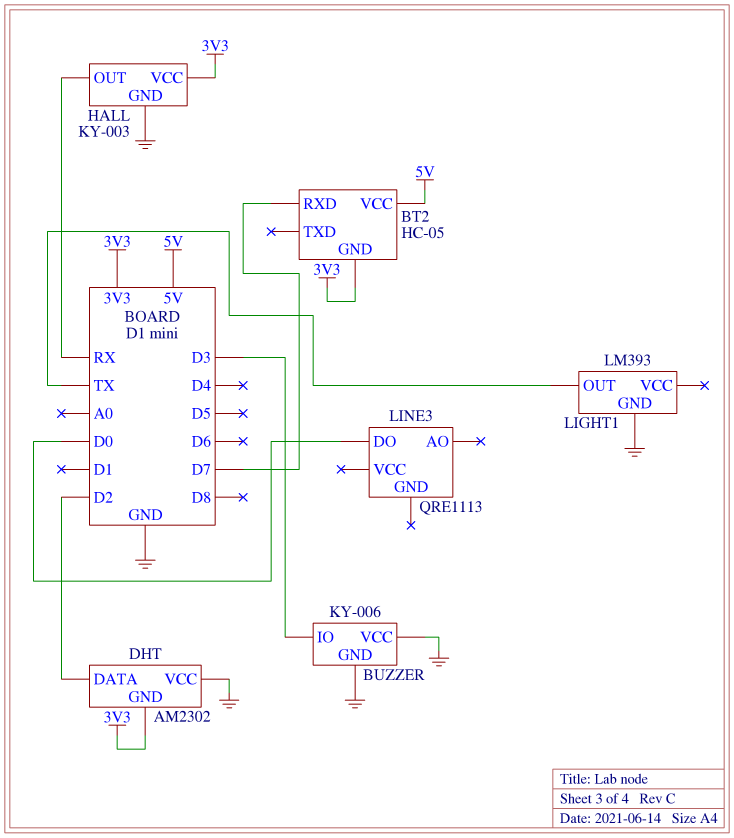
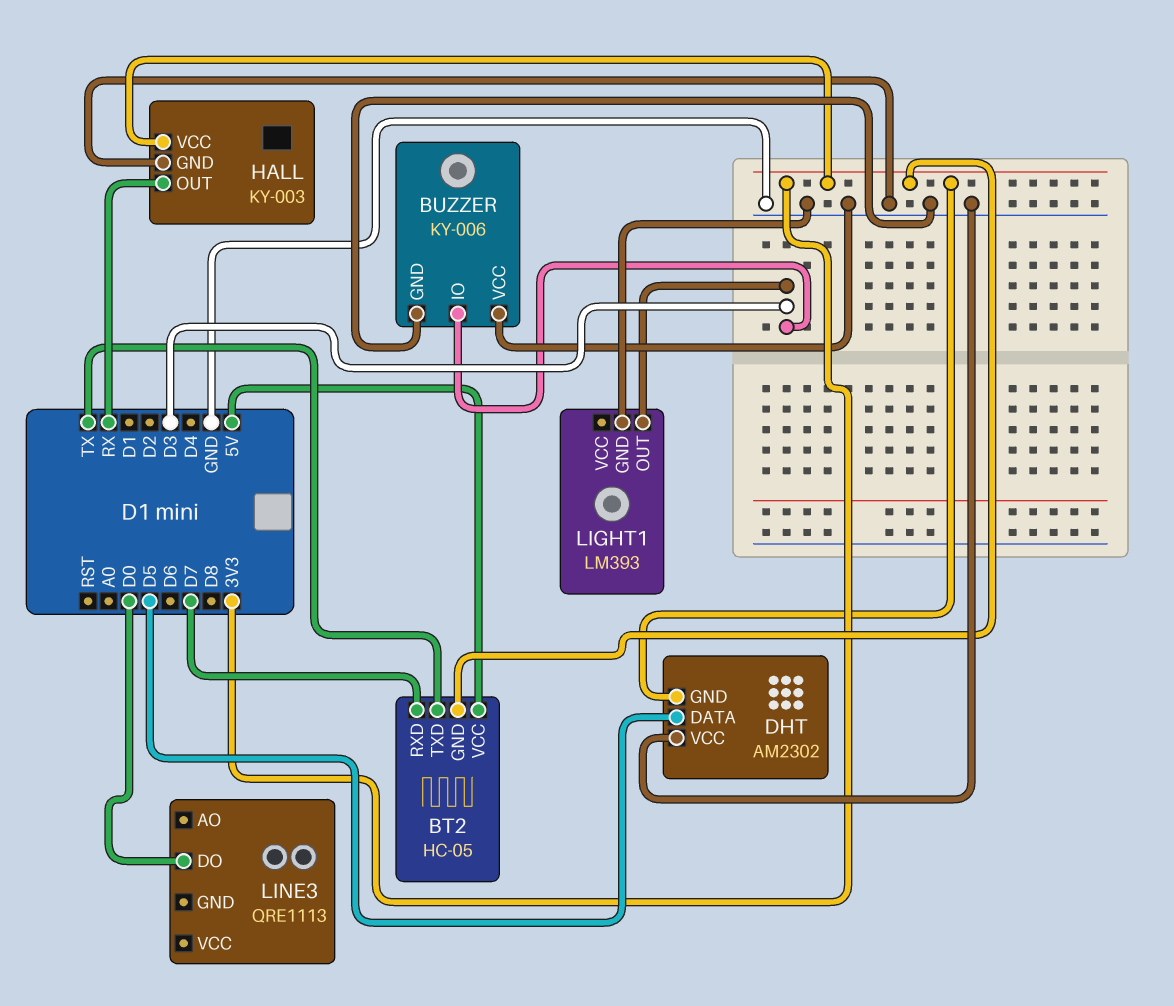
BT2 pin TXD: none -> TX
DHT pin DATA: D2 -> D5
LIGHT1 pin OUT: TX -> D3

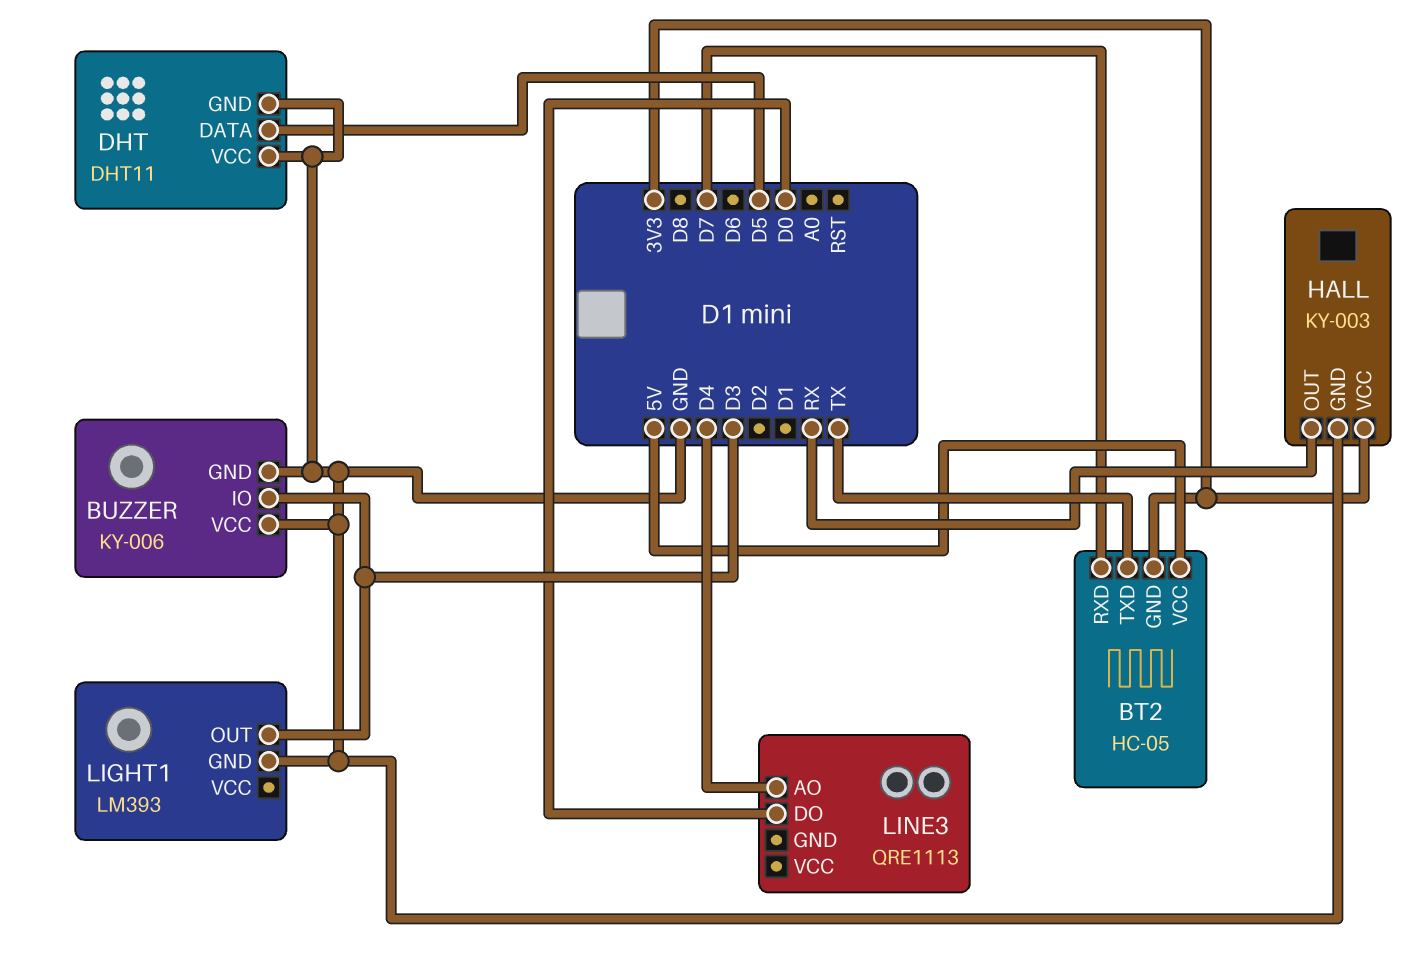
DHT: AM2302 -> DHT11
DHT pin GND: 3V3 -> GND
LINE3 pin AO: none -> D4

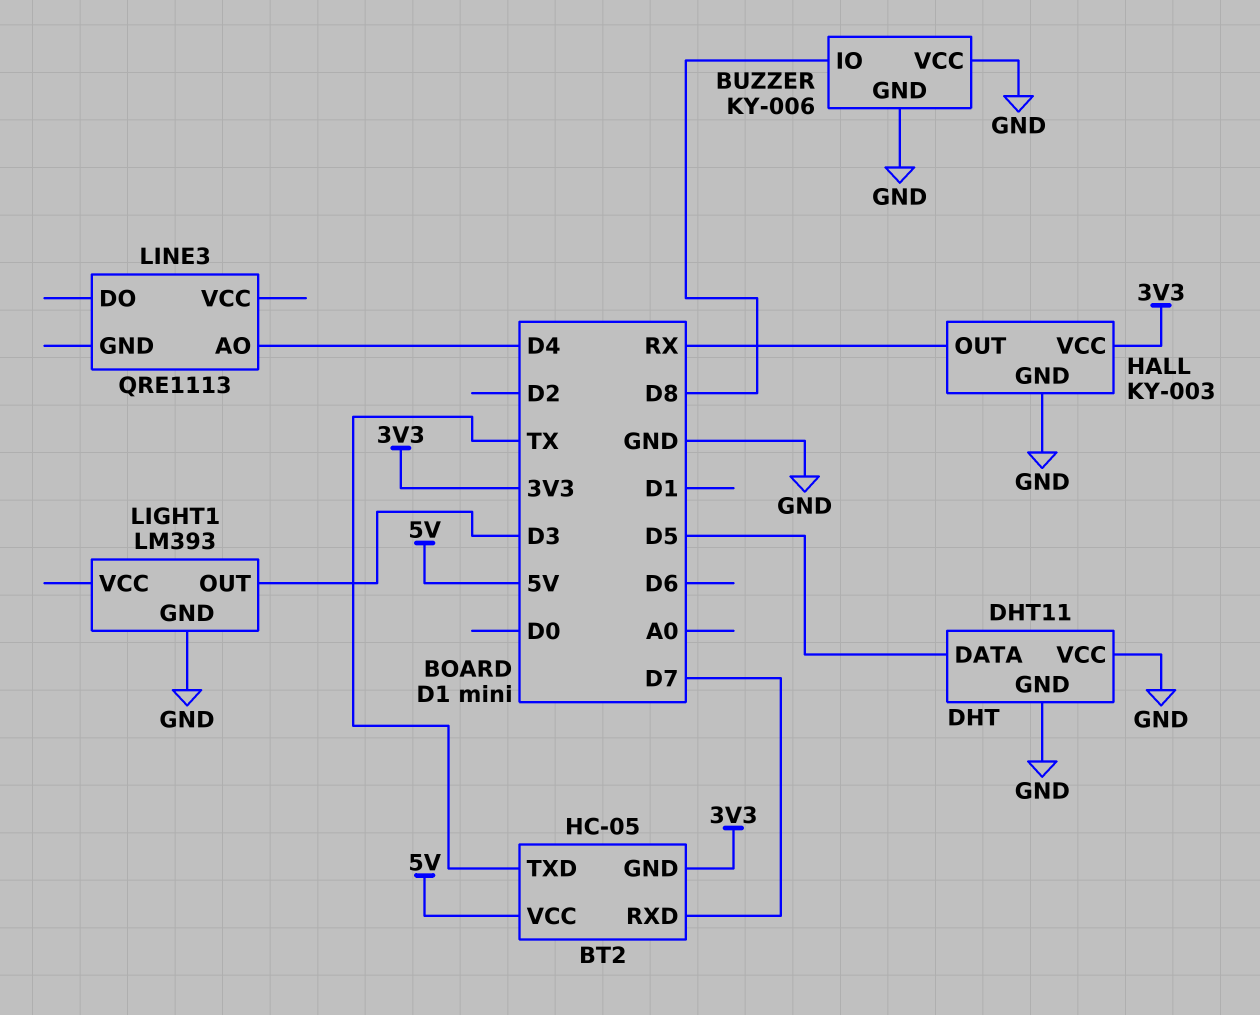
BUZZER pin IO: D3 -> D8
LINE3 pin DO: D0 -> none

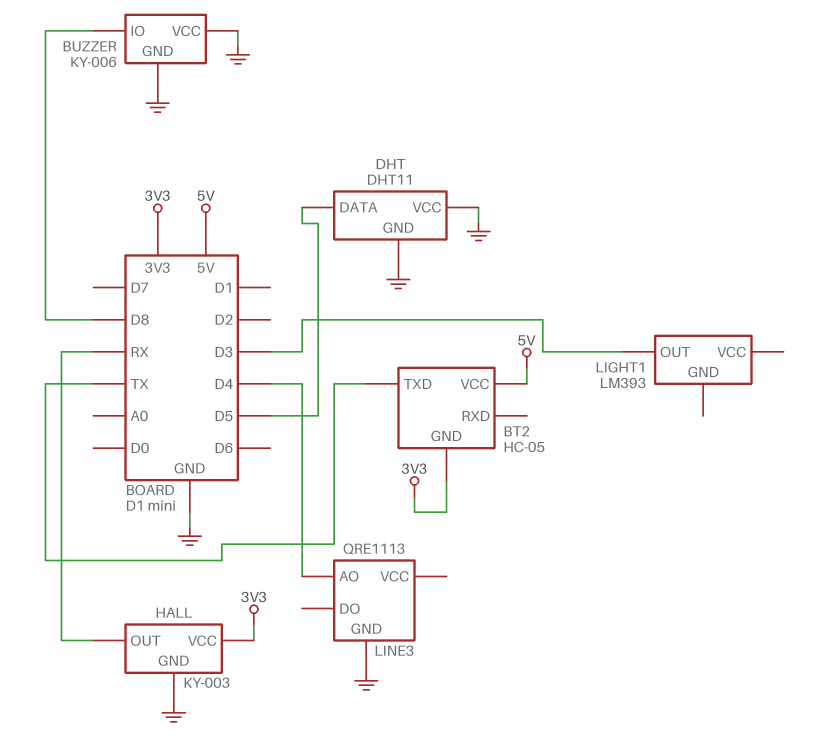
BT2 pin RXD: D7 -> none
LIGHT1 pin GND: GND -> none
LINE3 pin GND: none -> GND

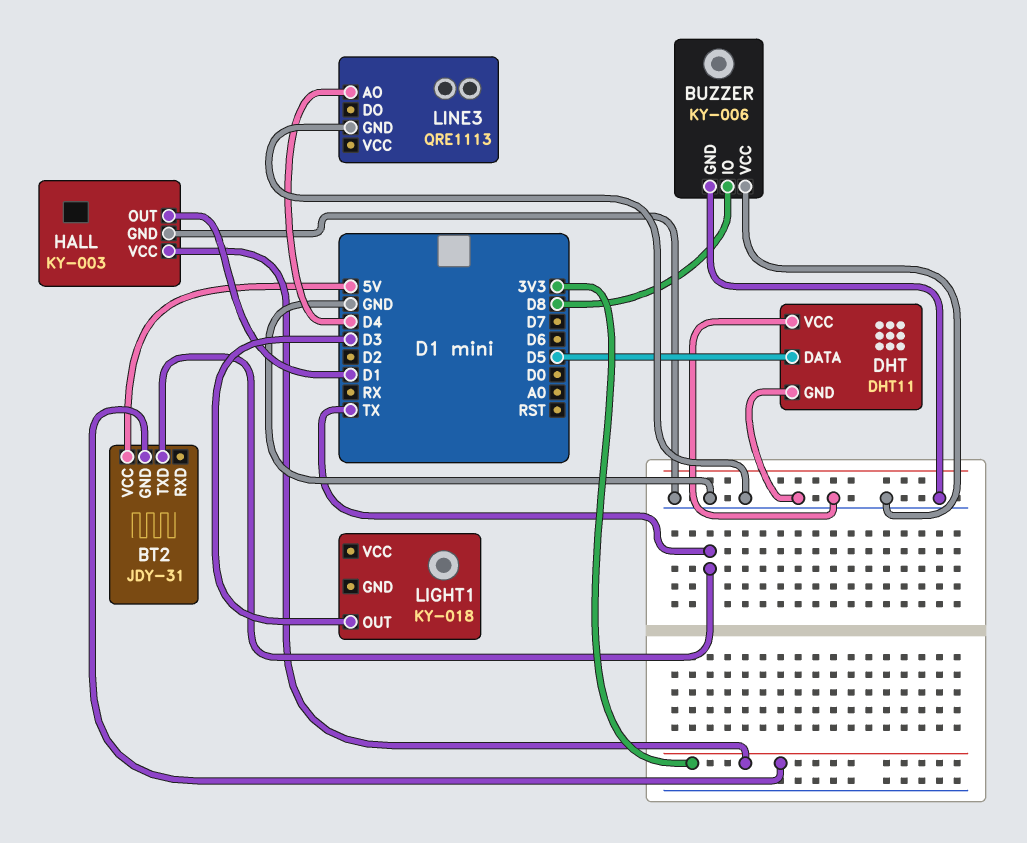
BT2: HC-05 -> JDY-31
HALL pin OUT: RX -> D1
LIGHT1: LM393 -> KY-018

